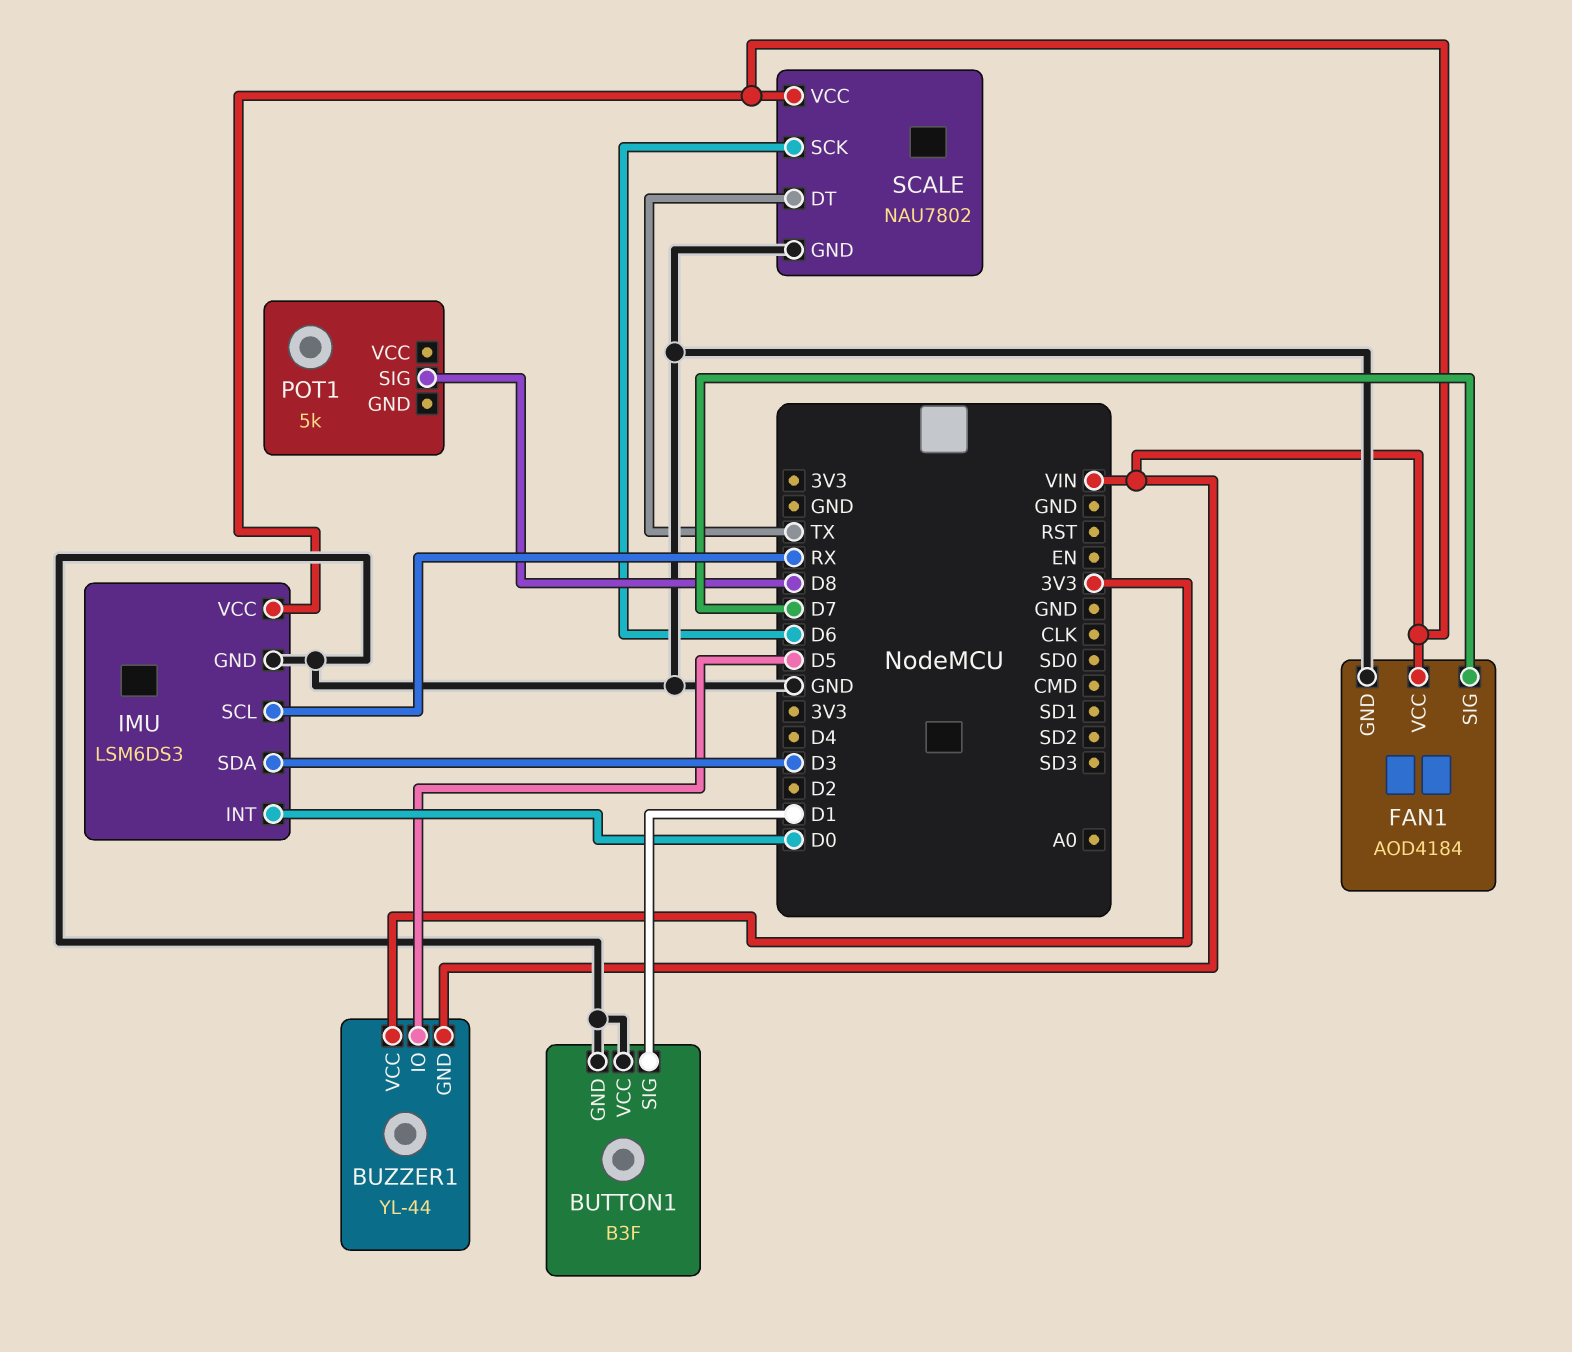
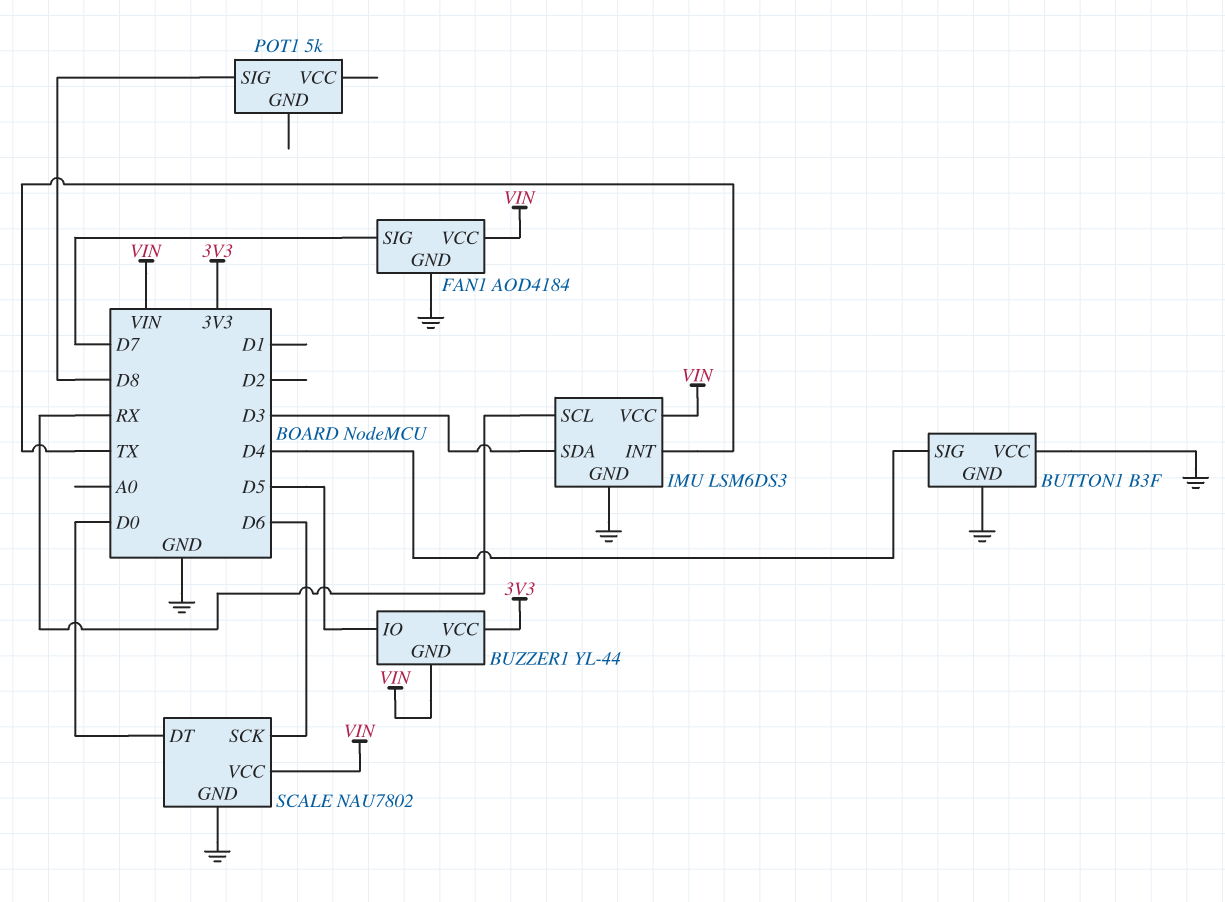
BUTTON1 pin SIG: D1 -> D4
IMU pin INT: D0 -> TX
SCALE pin DT: TX -> D0

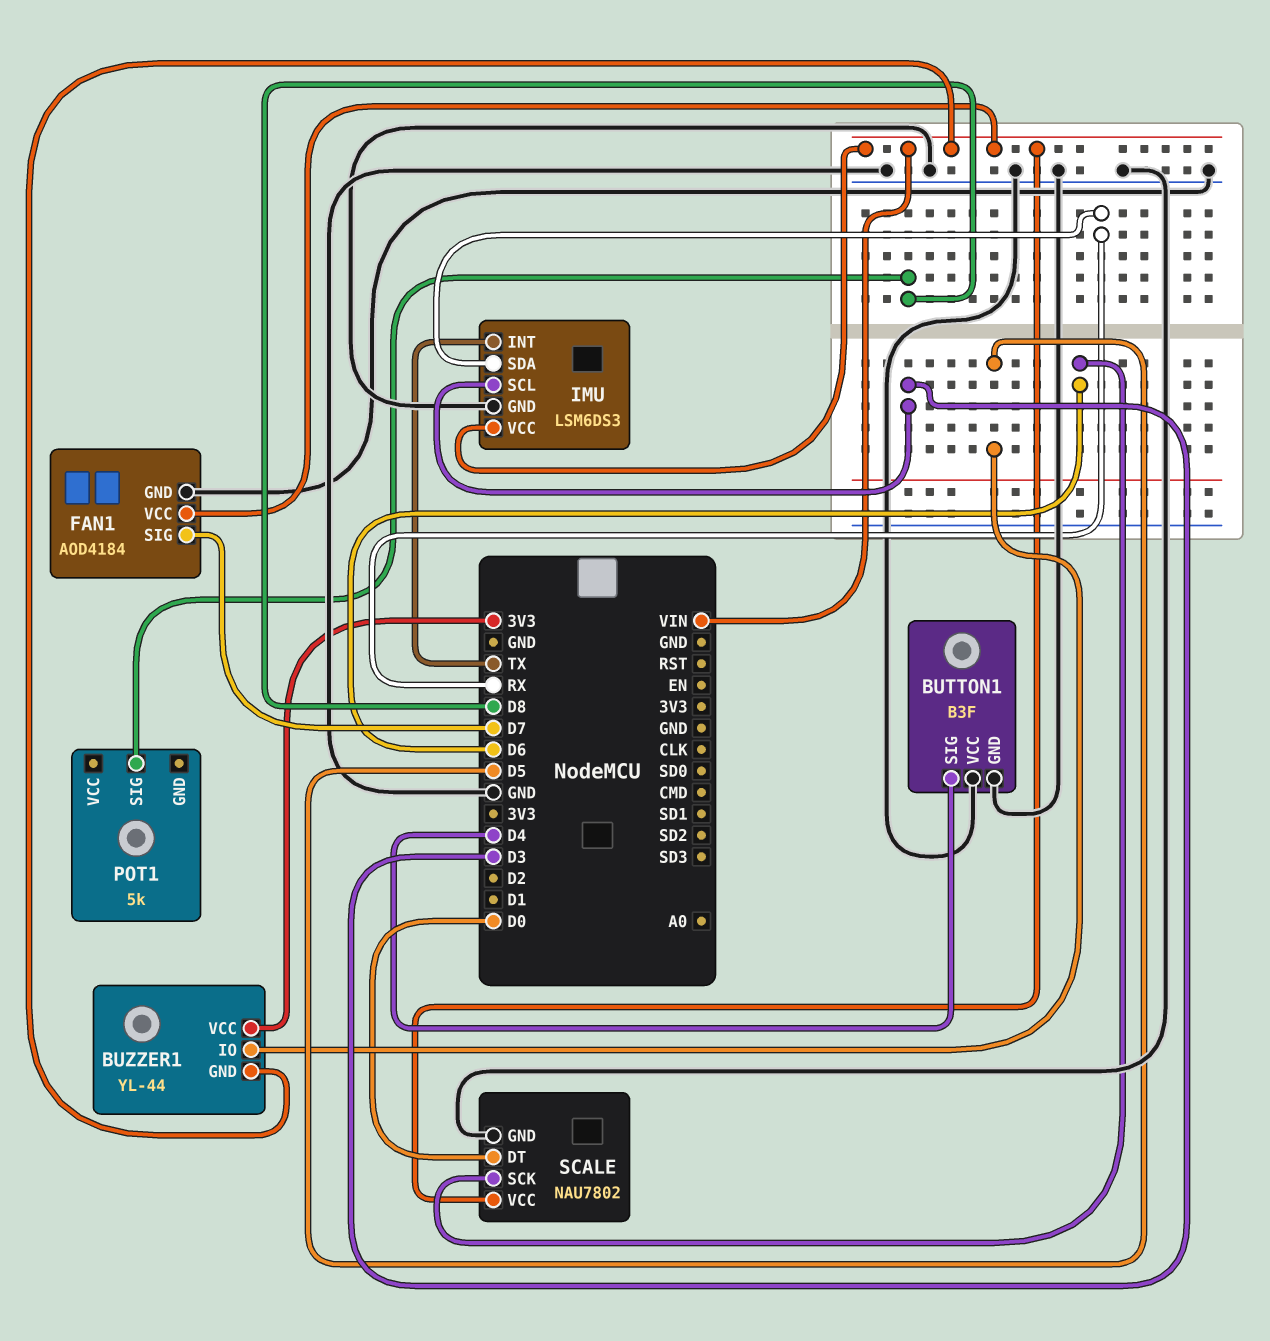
IMU pin SCL: RX -> D3
IMU pin SDA: D3 -> RX

